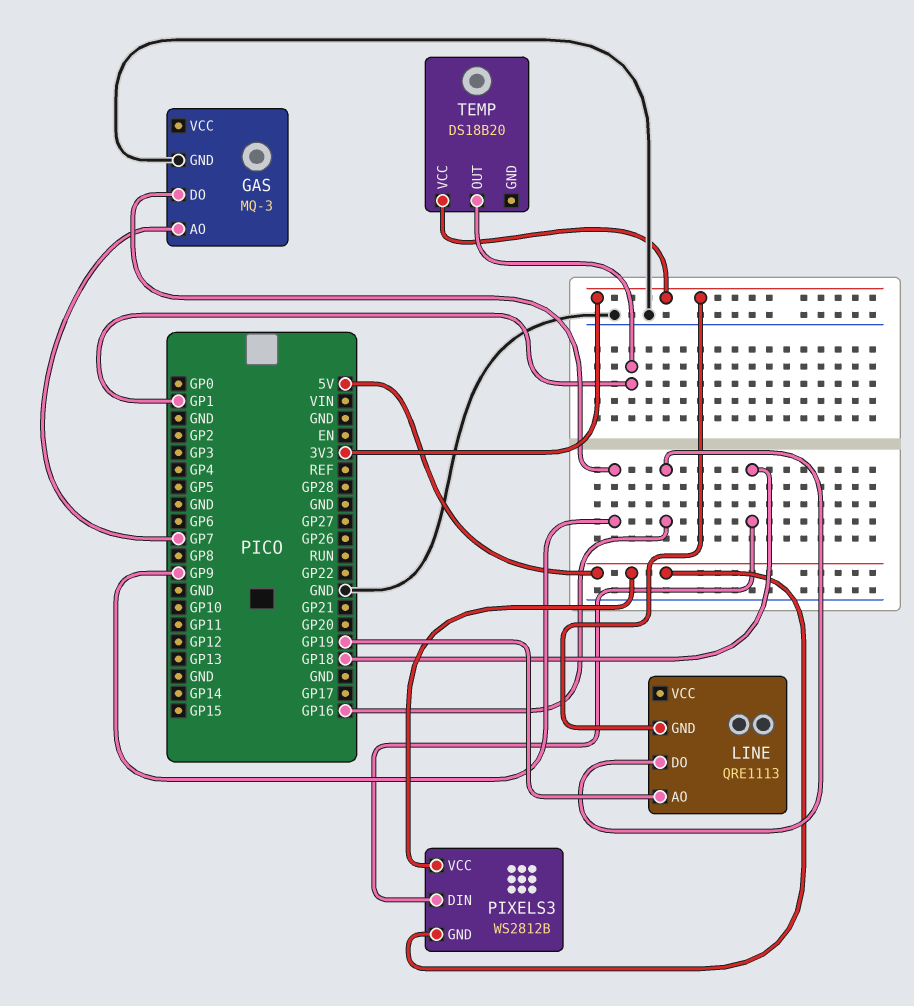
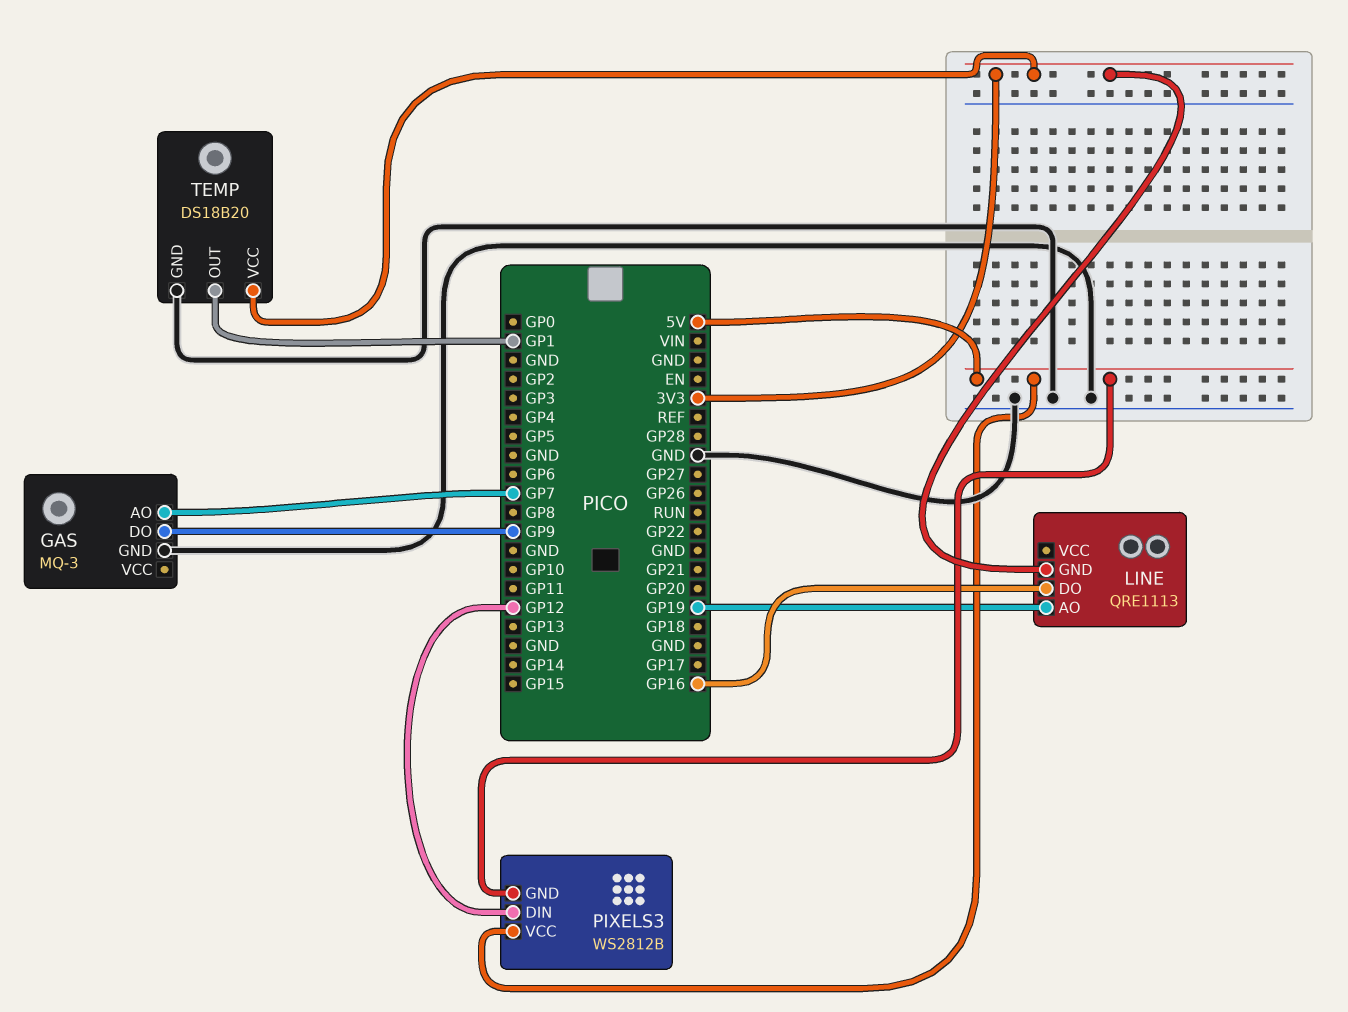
PIXELS3 pin DIN: GP18 -> GP12
TEMP pin GND: none -> GND

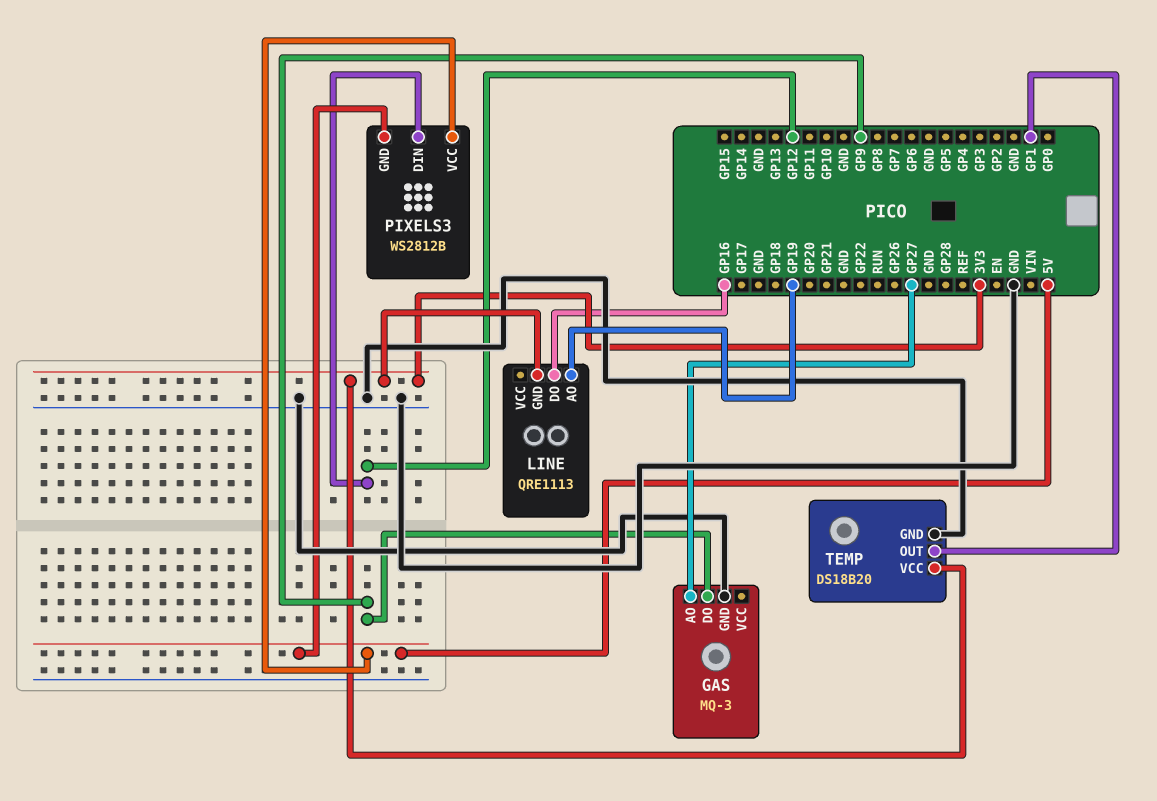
GAS pin AO: GP7 -> GP27

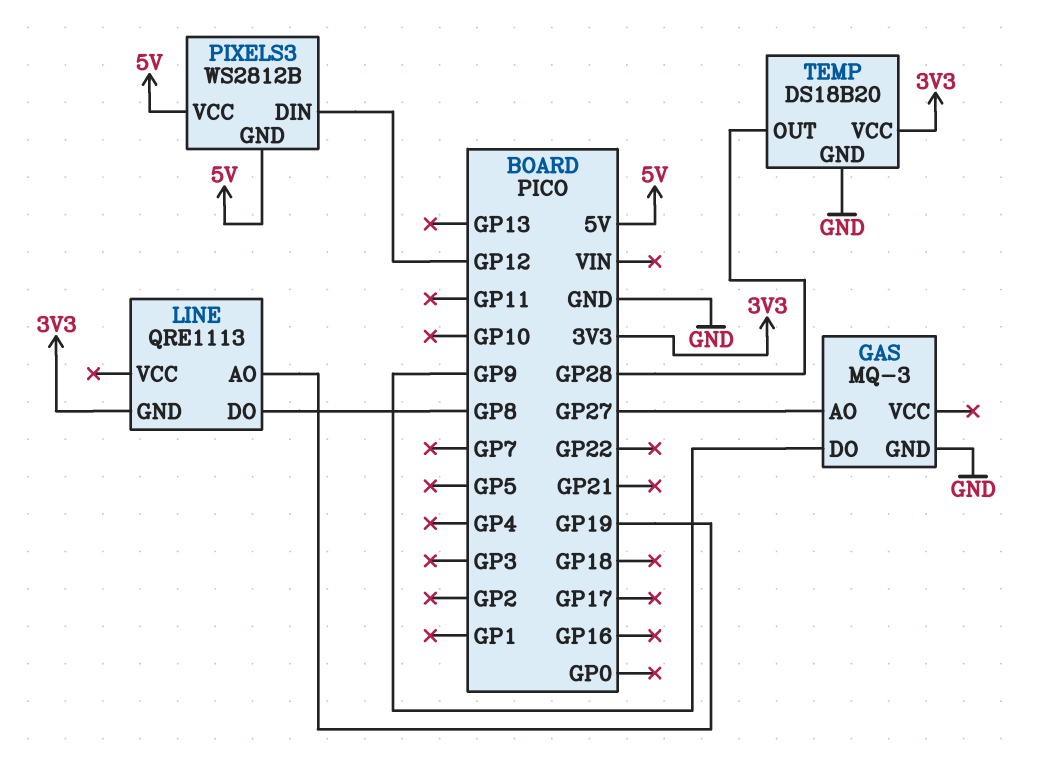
LINE pin DO: GP16 -> GP8
TEMP pin OUT: GP1 -> GP28

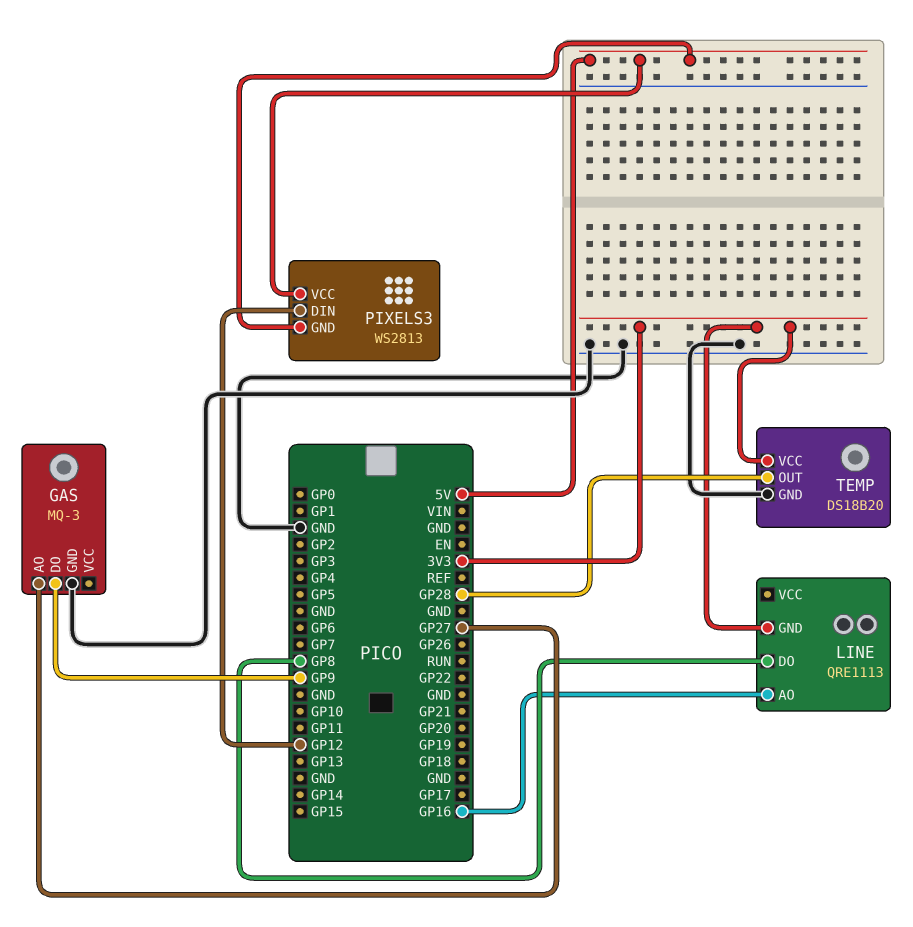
LINE pin AO: GP19 -> GP16
PIXELS3: WS2812B -> WS2813

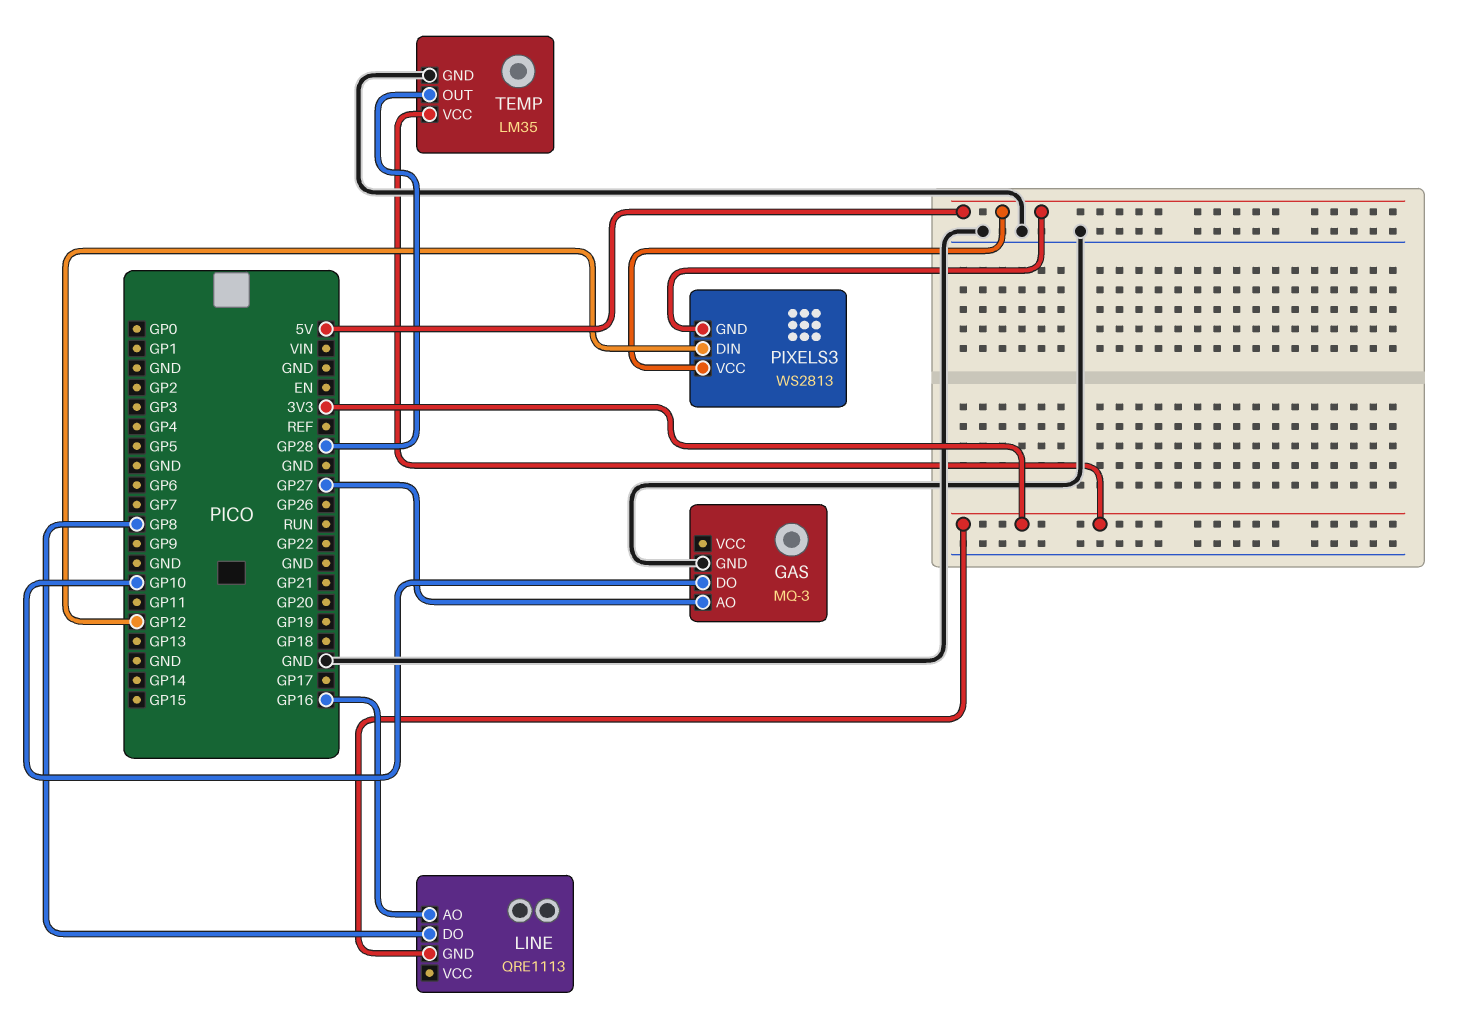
GAS pin DO: GP9 -> GP10
TEMP: DS18B20 -> LM35

